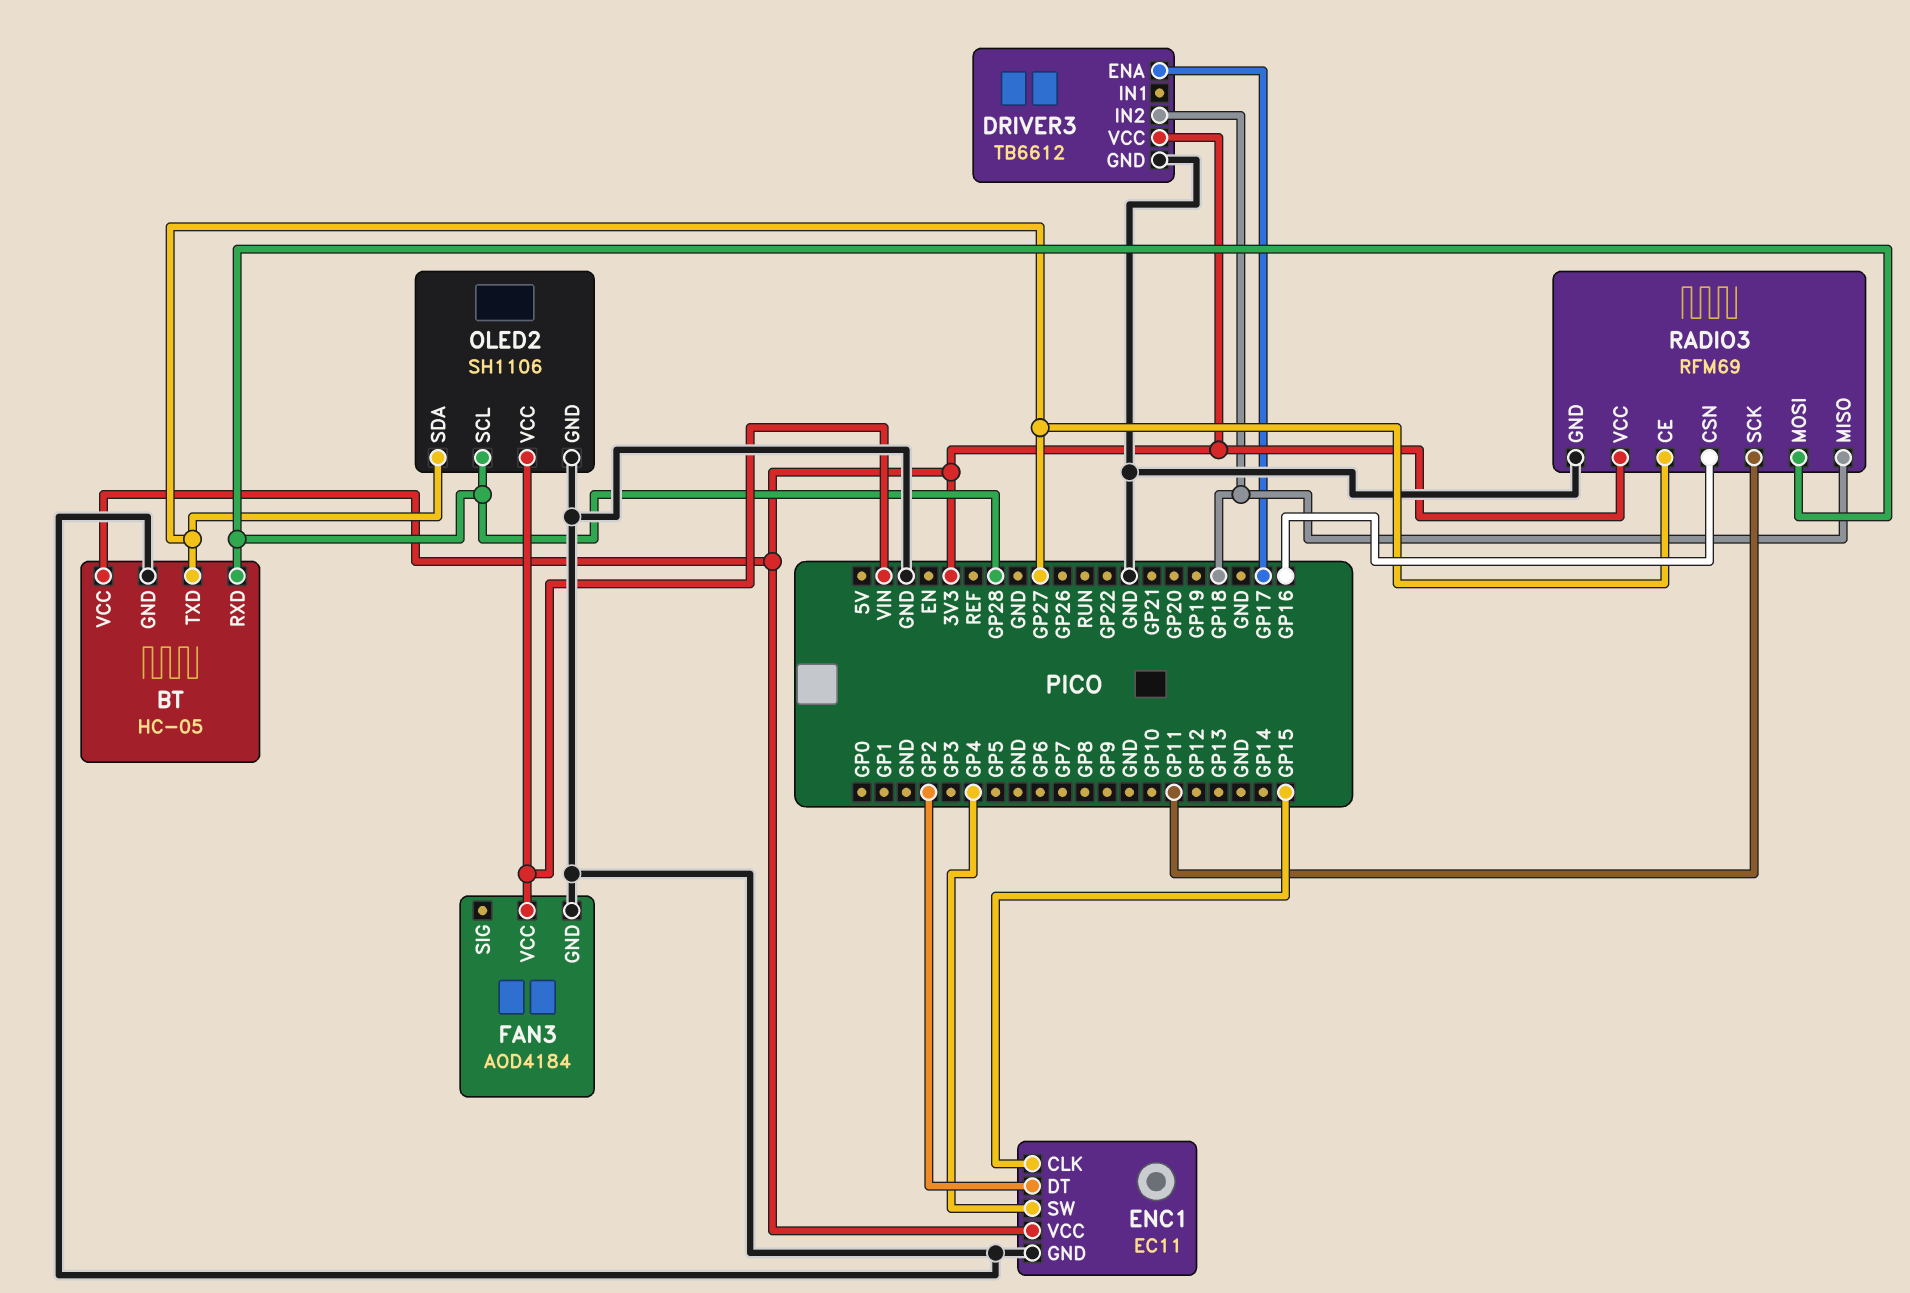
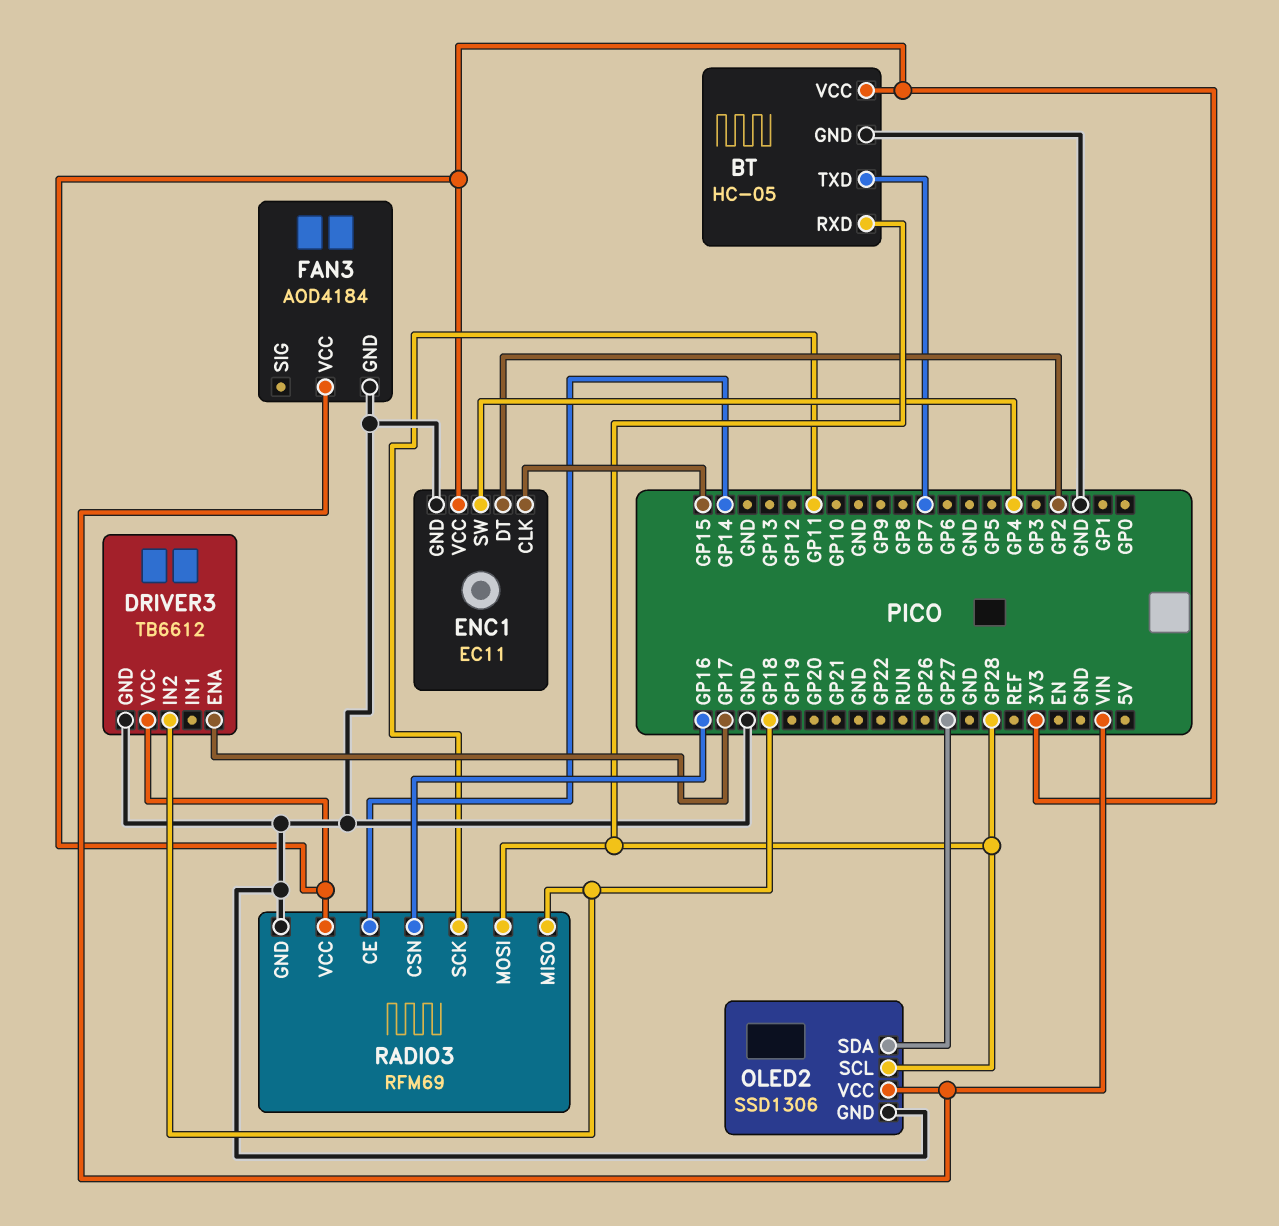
BT pin TXD: GP27 -> GP7
OLED2: SH1106 -> SSD1306
RADIO3 pin CE: GP27 -> GP14

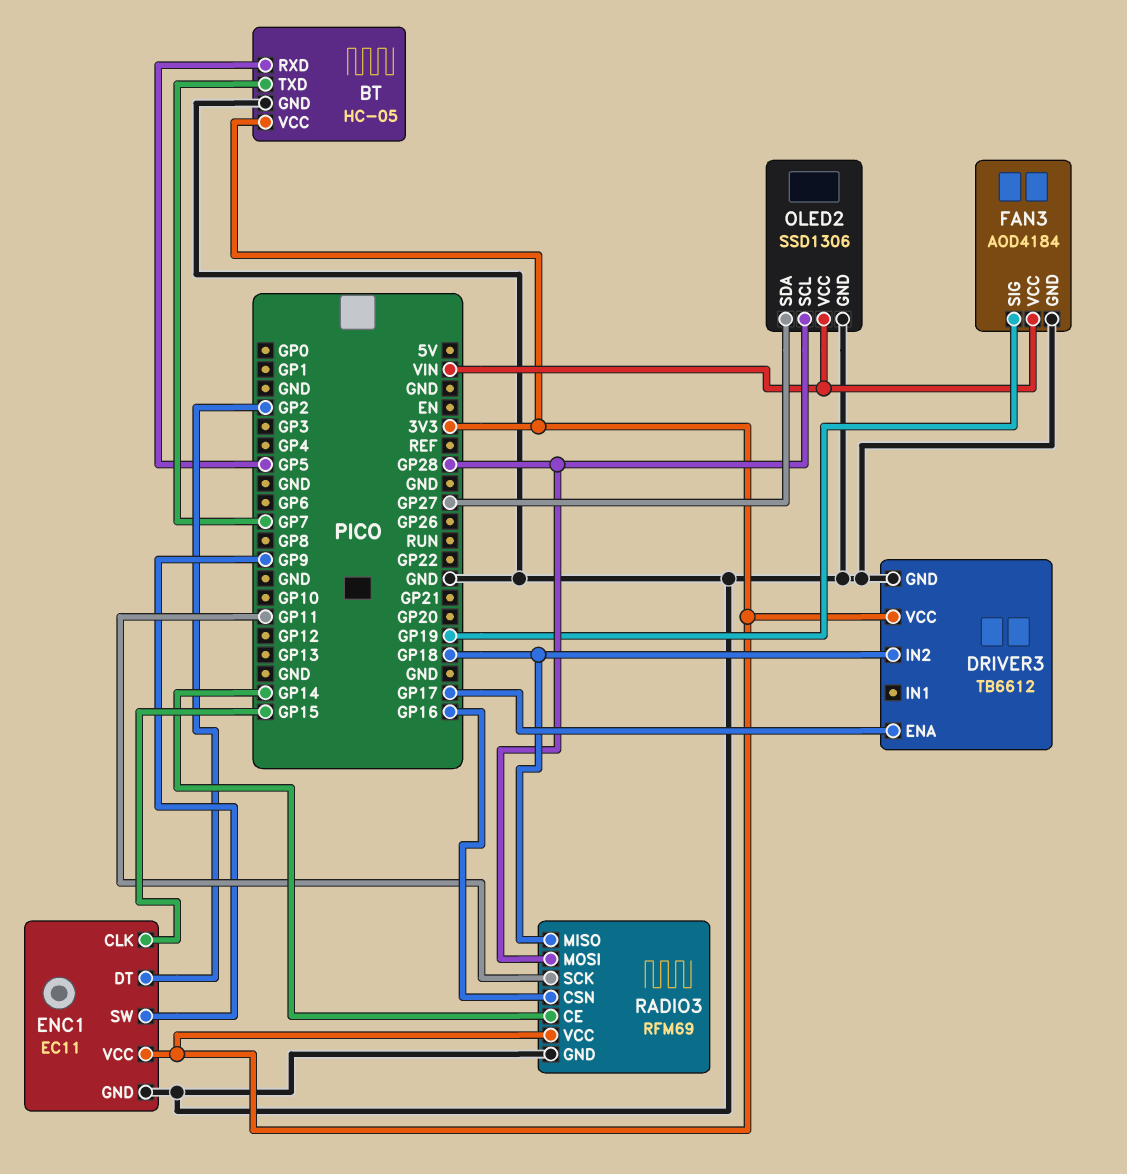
BT pin RXD: GP28 -> GP5
ENC1 pin SW: GP4 -> GP9
FAN3 pin SIG: none -> GP19

